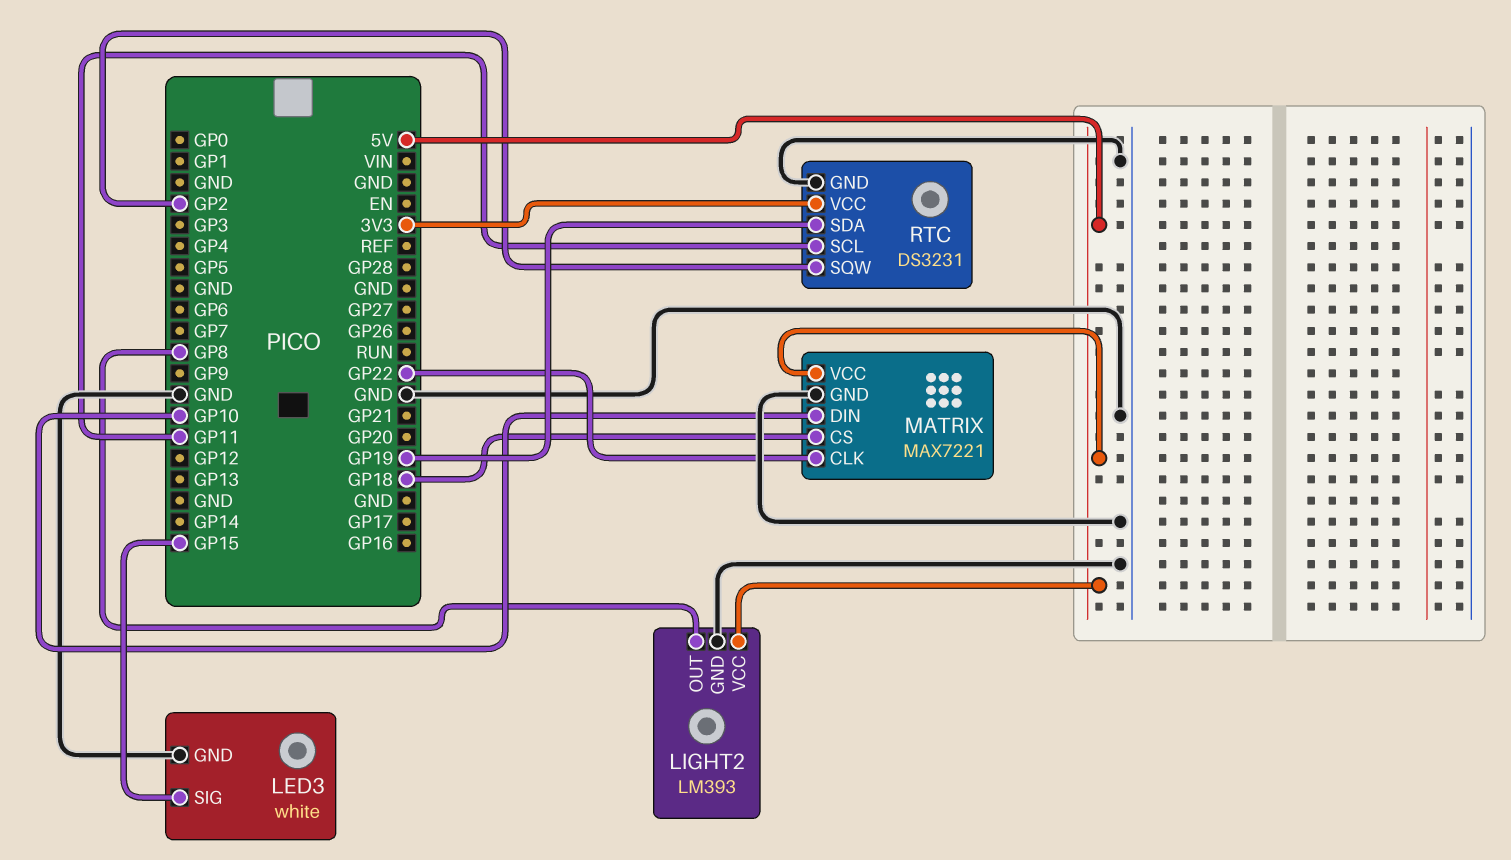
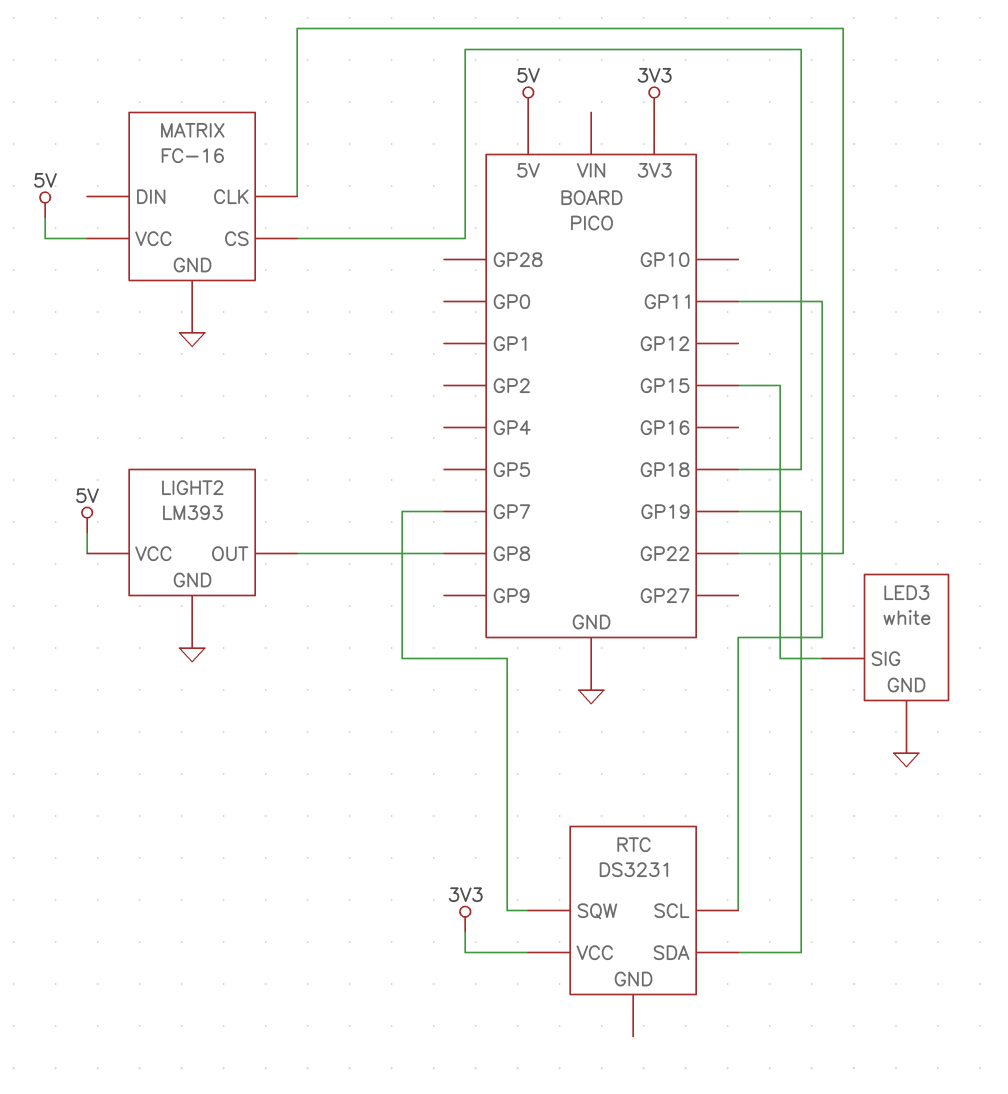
MATRIX: MAX7221 -> FC-16
MATRIX pin DIN: GP10 -> none
RTC pin GND: GND -> none
RTC pin SQW: GP2 -> GP7

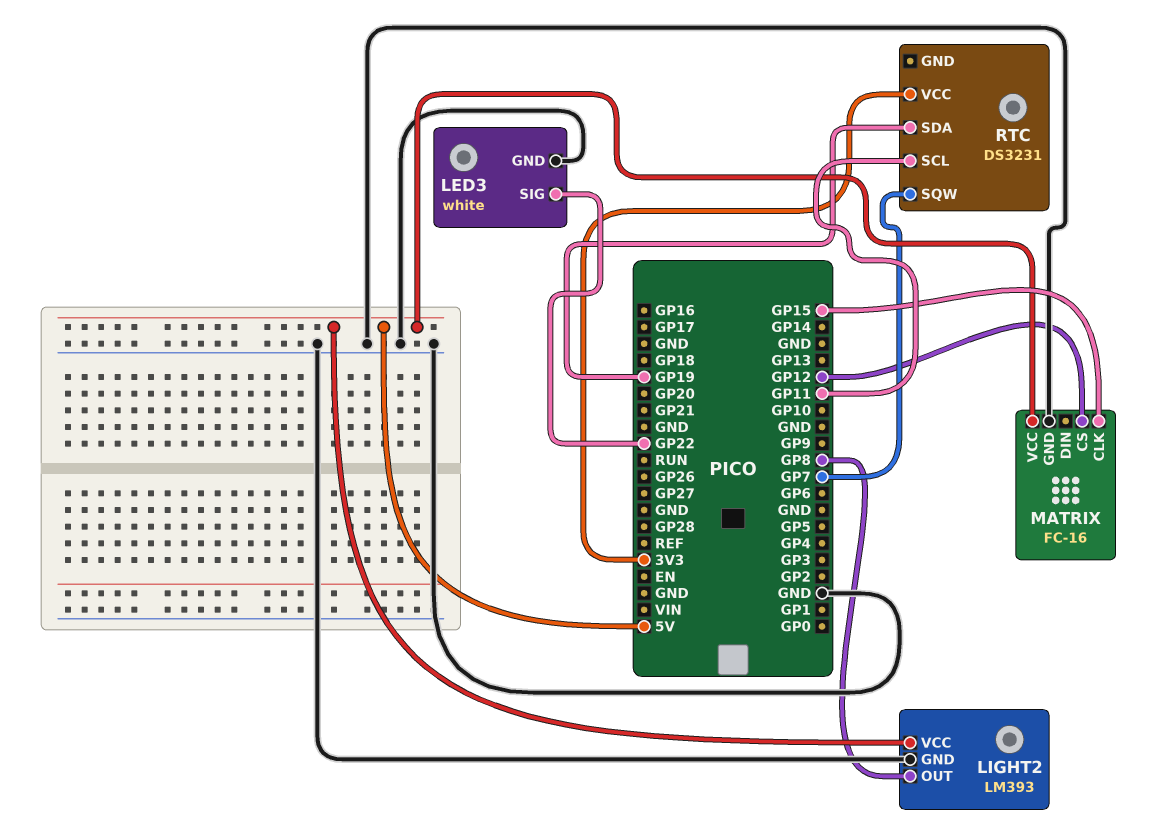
LED3 pin SIG: GP15 -> GP22
MATRIX pin CLK: GP22 -> GP15
MATRIX pin CS: GP18 -> GP12

